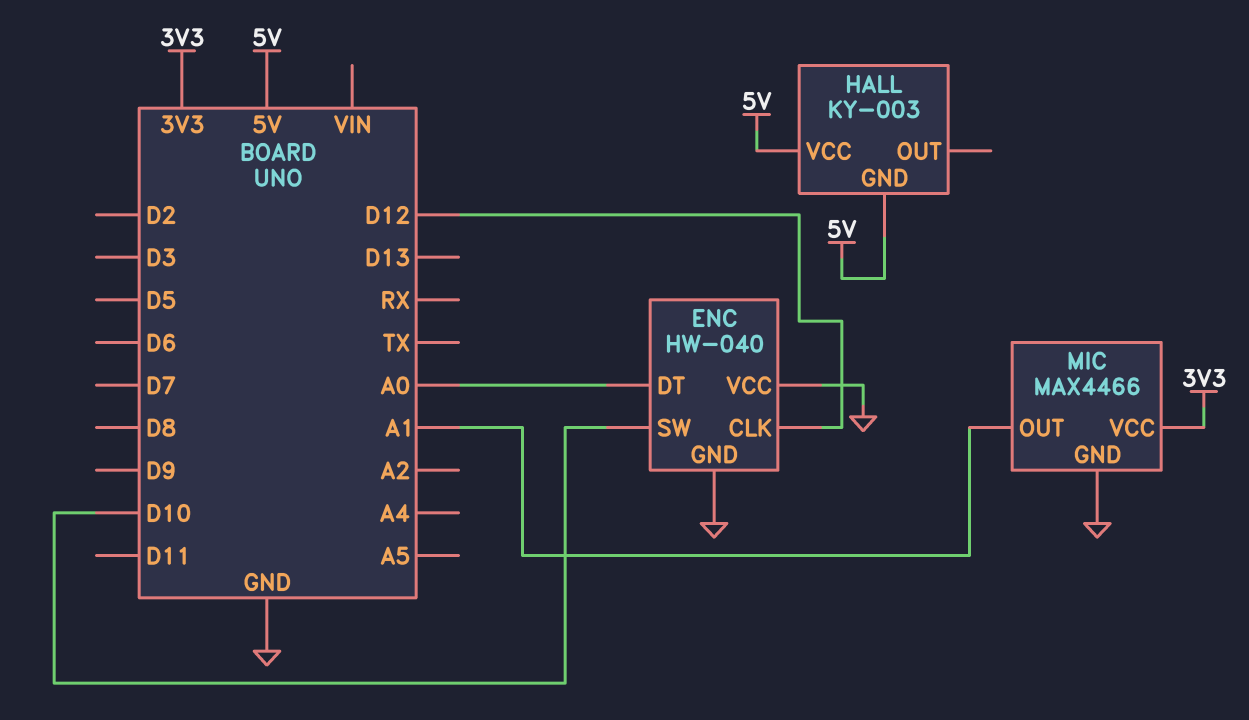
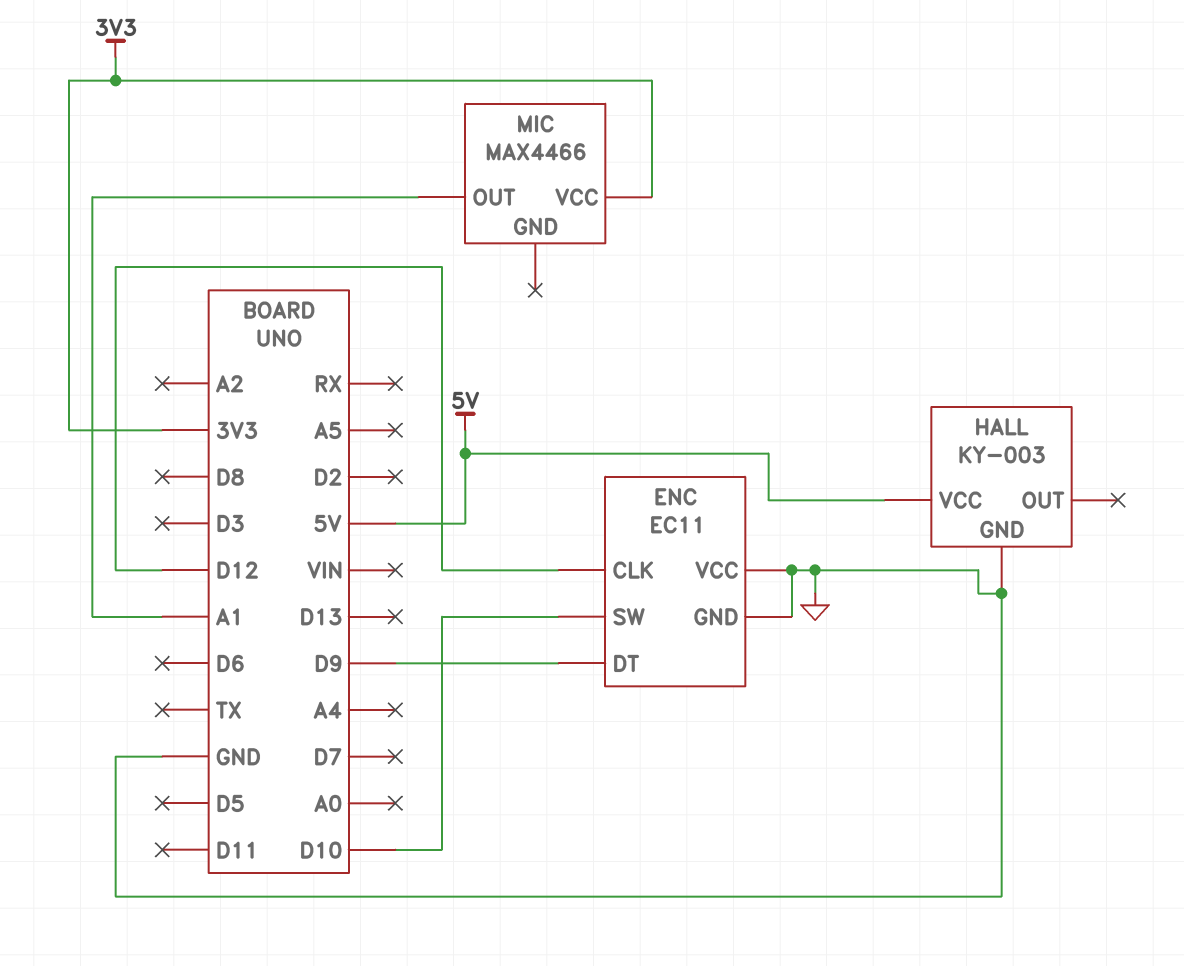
ENC: HW-040 -> EC11
ENC pin DT: A0 -> D9
HALL pin GND: 5V -> GND
MIC pin GND: GND -> none

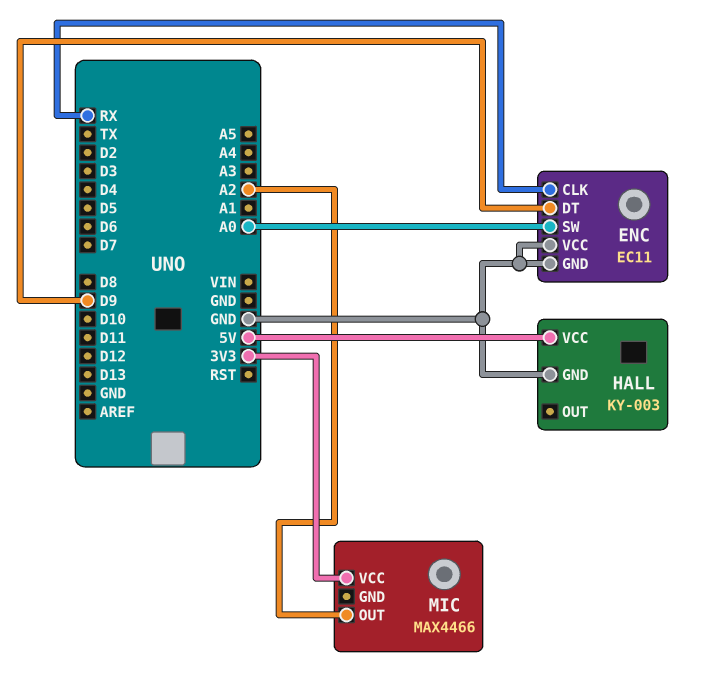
ENC pin CLK: D12 -> RX
ENC pin SW: D10 -> A0
MIC pin OUT: A1 -> A2

